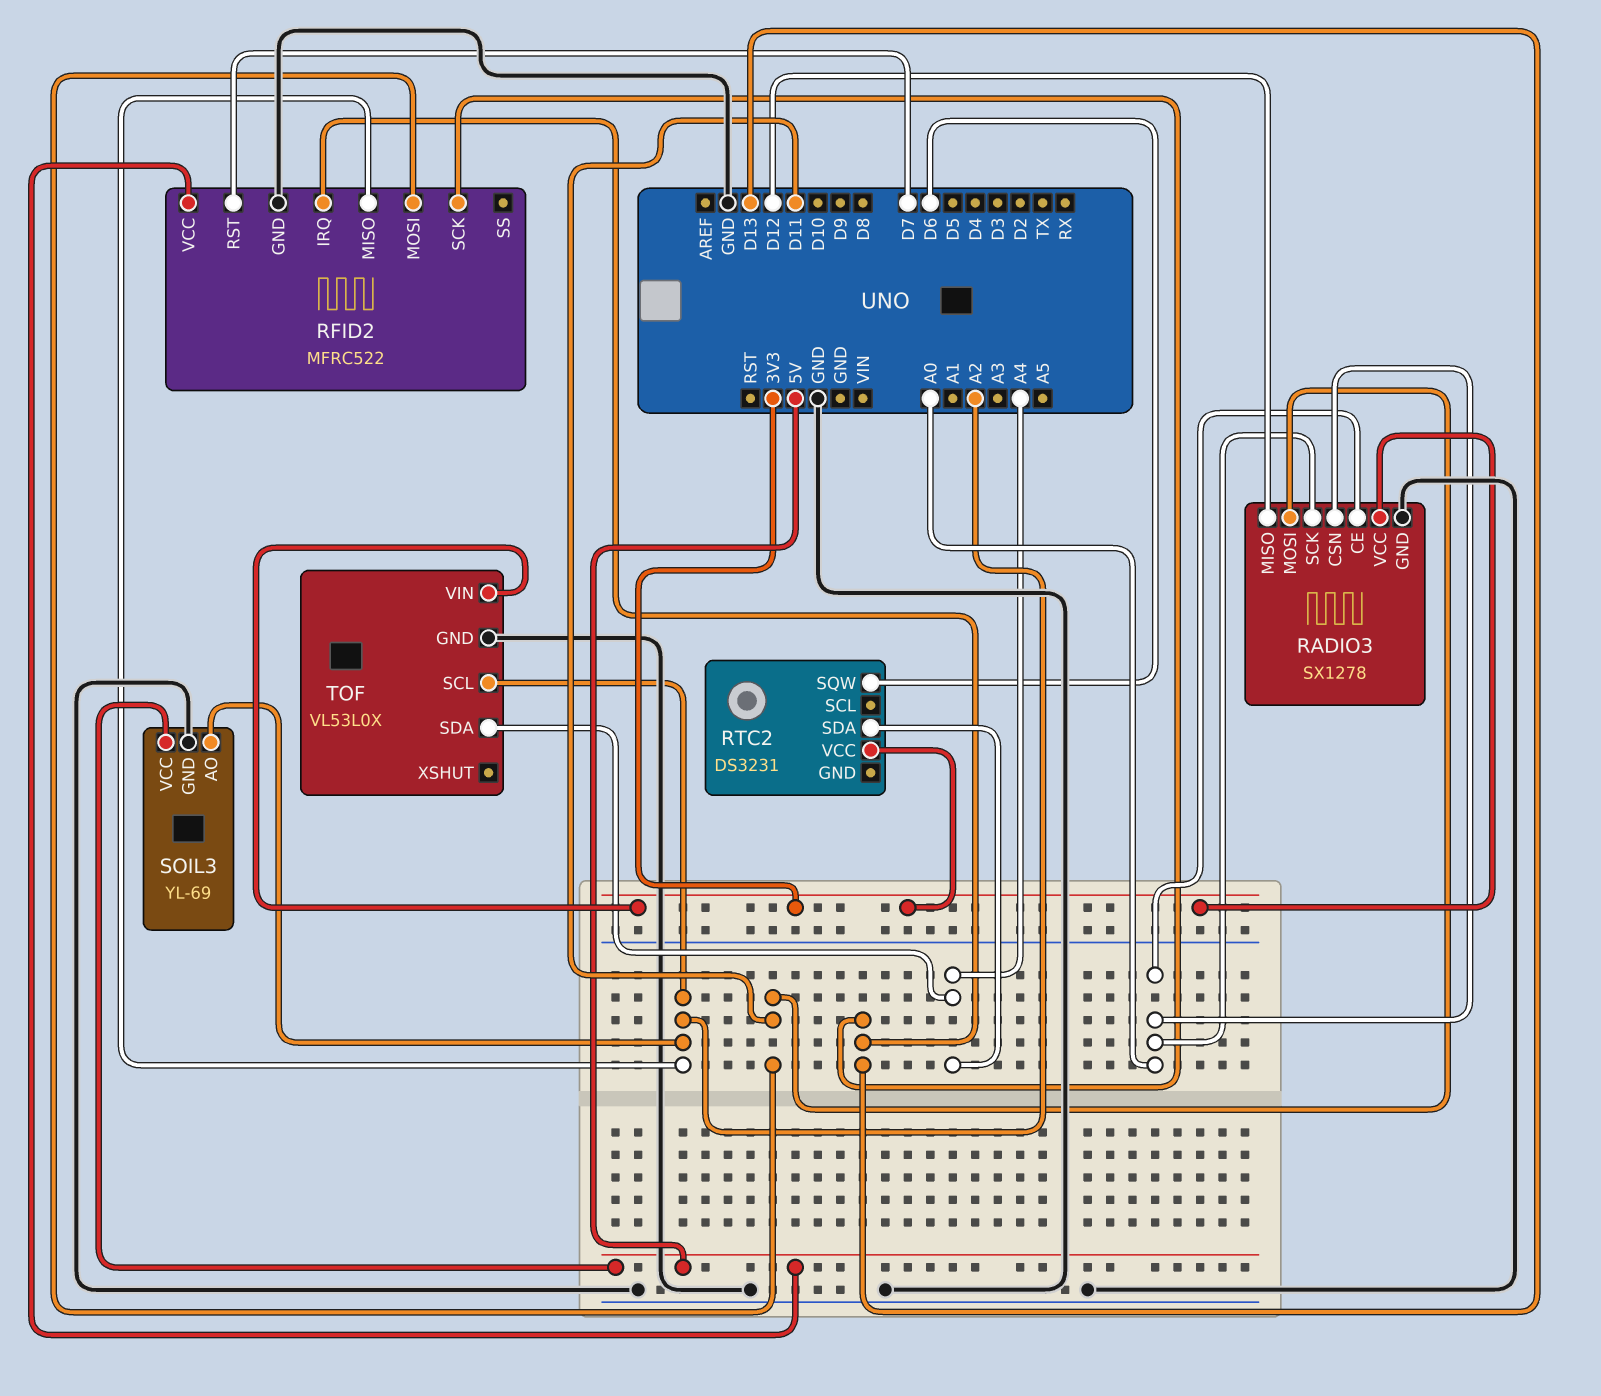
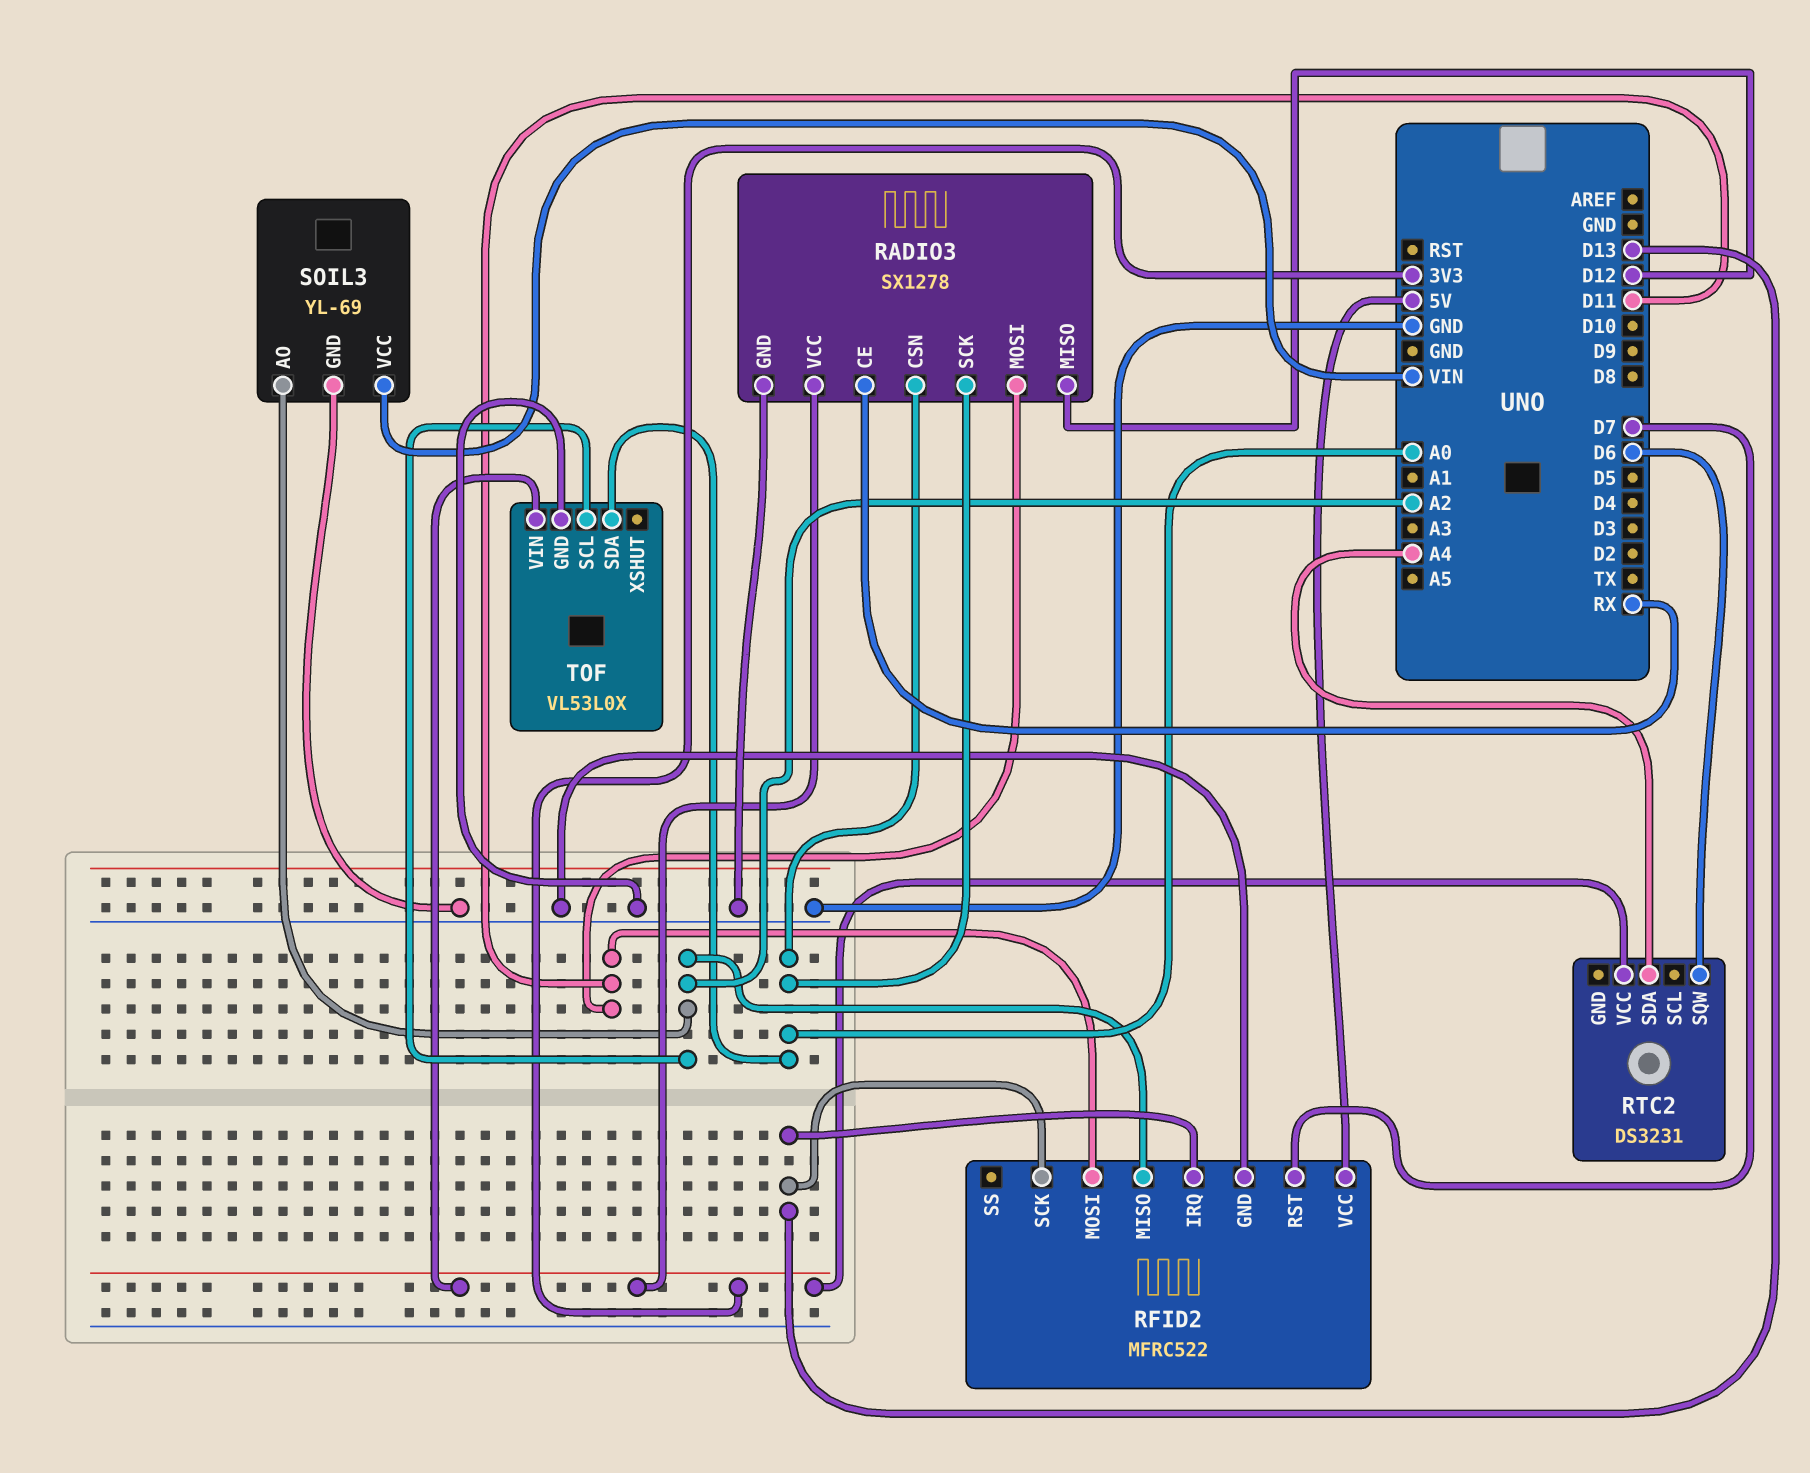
RADIO3 pin CE: A0 -> RX
SOIL3 pin VCC: 5V -> VIN
TOF pin SDA: A4 -> A0

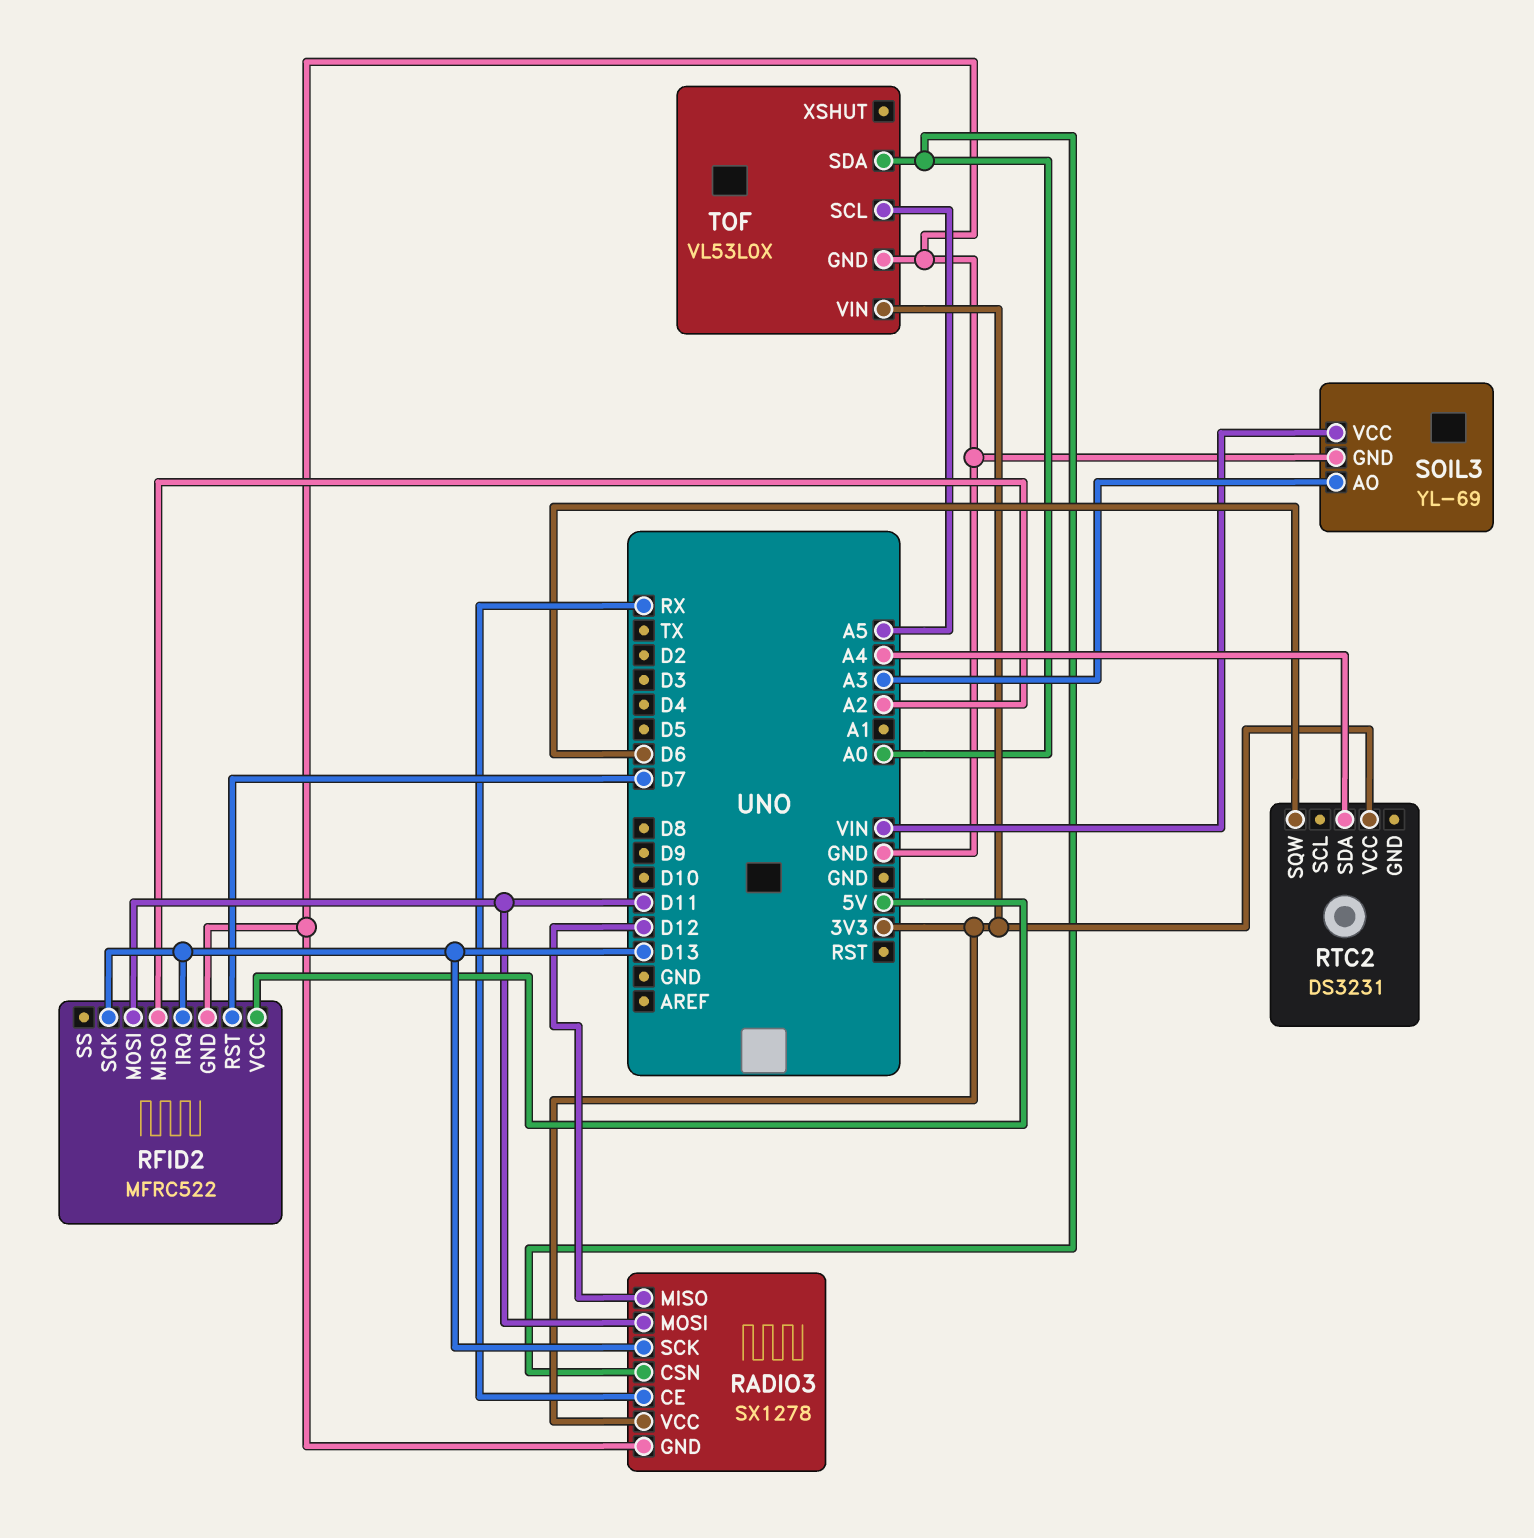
RADIO3 pin SCK: A0 -> D13
SOIL3 pin AO: A2 -> A3
TOF pin SCL: A2 -> A5

